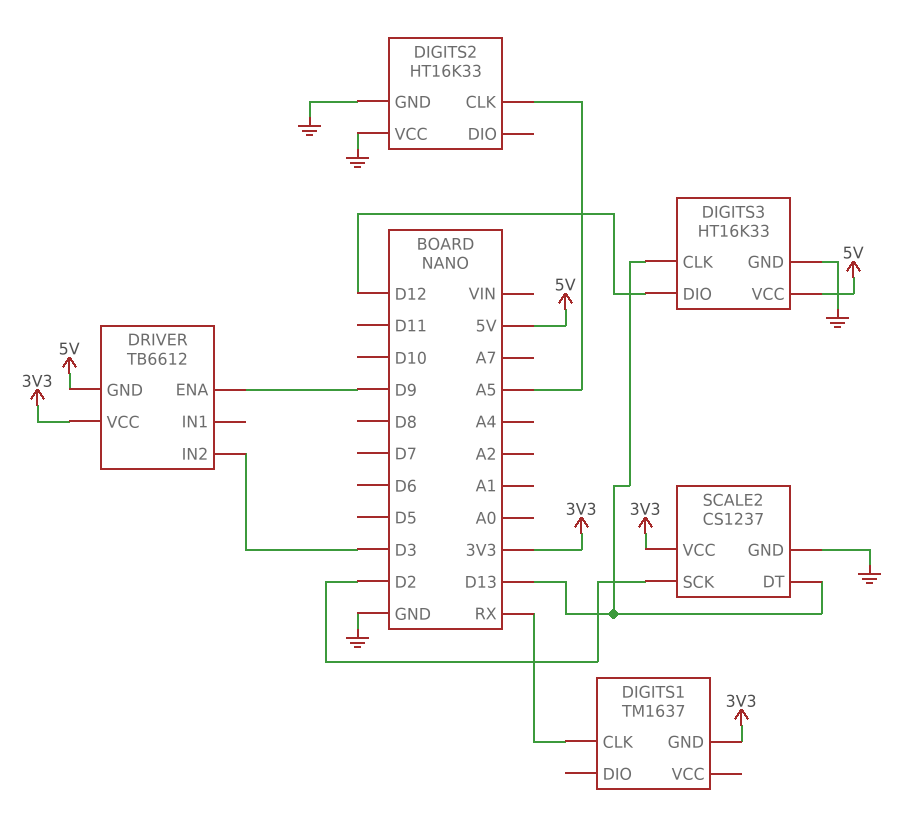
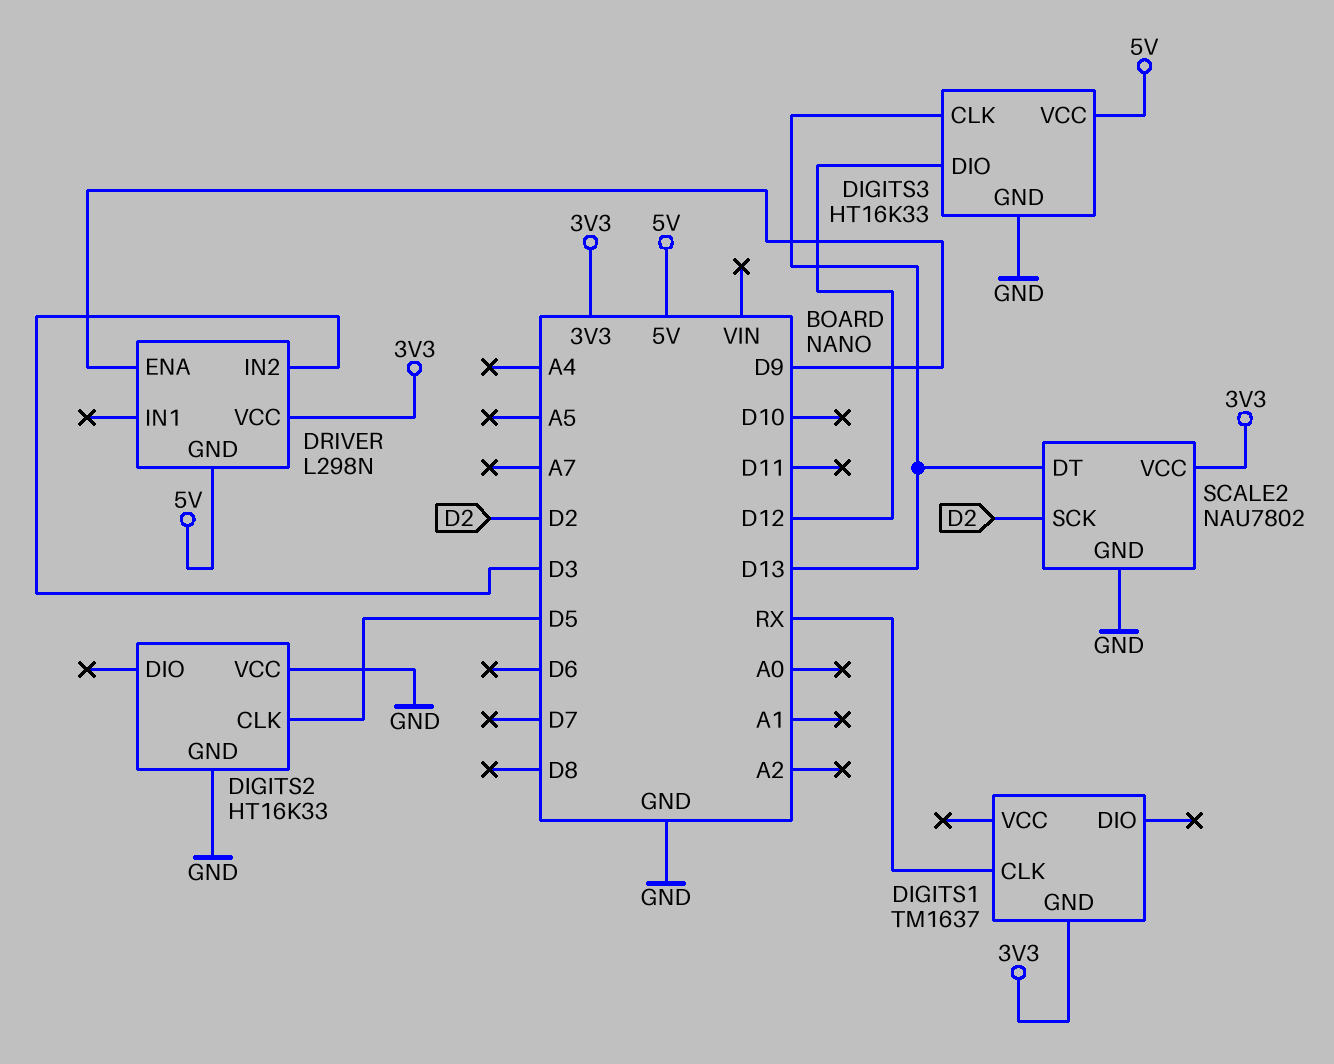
DIGITS2 pin CLK: A5 -> D5
DRIVER: TB6612 -> L298N
SCALE2: CS1237 -> NAU7802

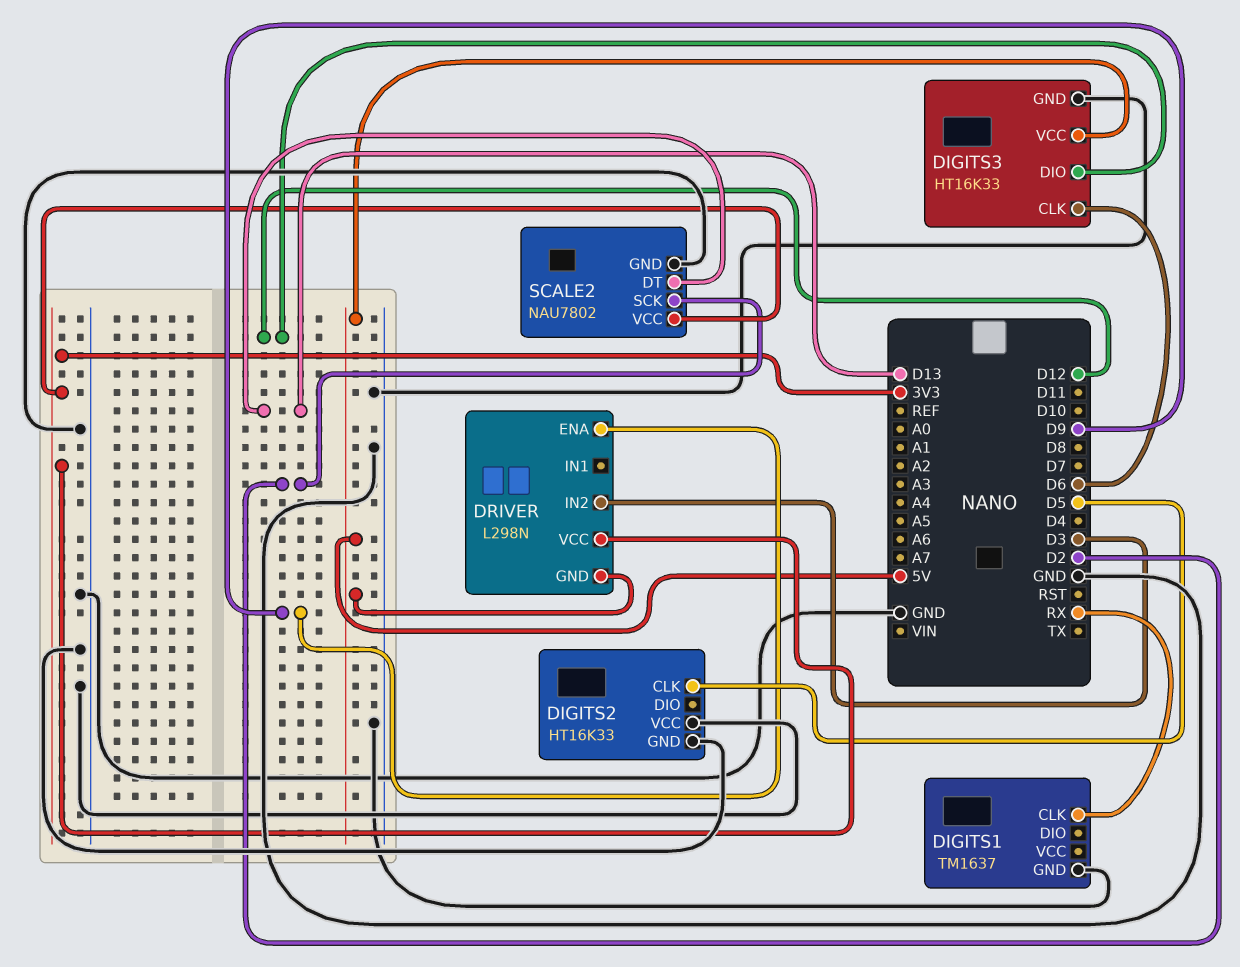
DIGITS1 pin GND: 3V3 -> GND
DIGITS3 pin CLK: D13 -> D6

